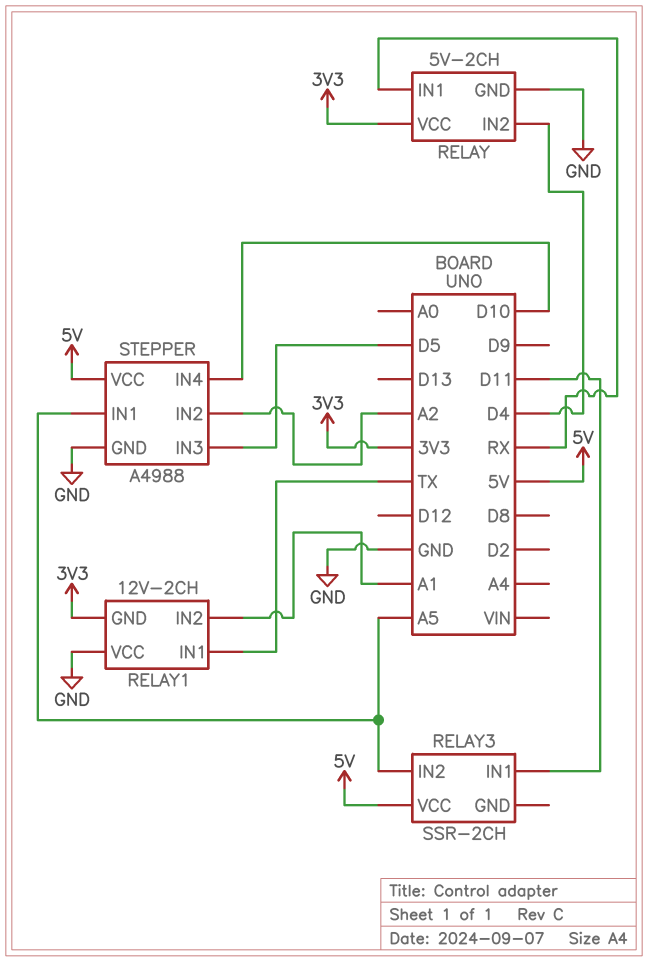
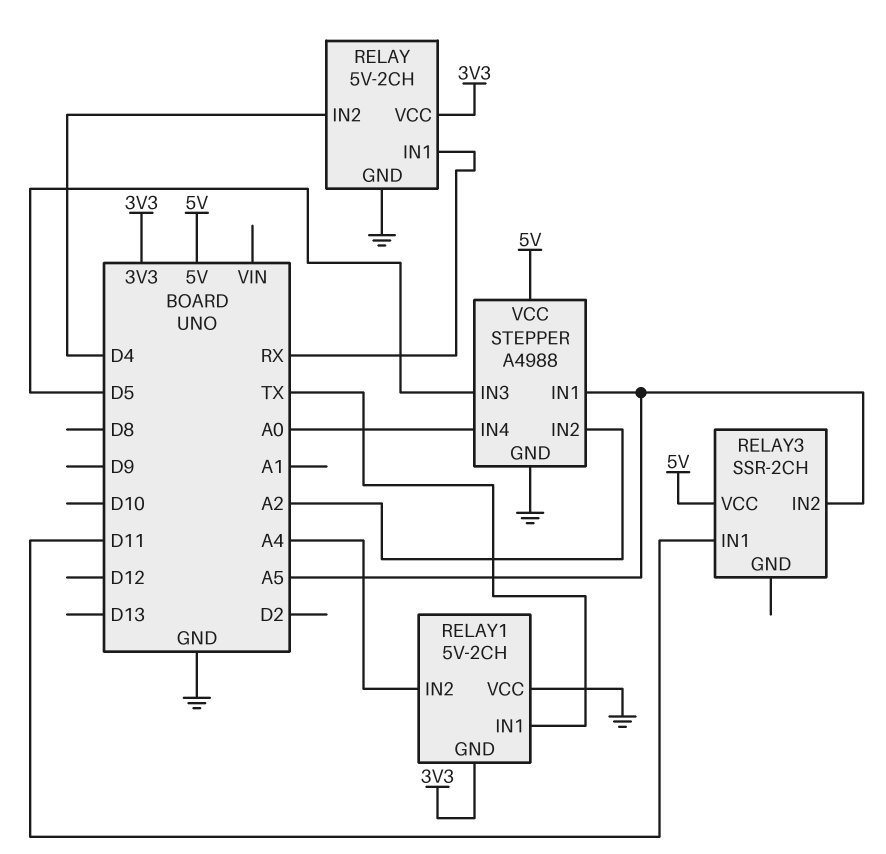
RELAY1: 12V-2CH -> 5V-2CH
RELAY1 pin IN2: A1 -> A4
STEPPER pin IN4: D10 -> A0

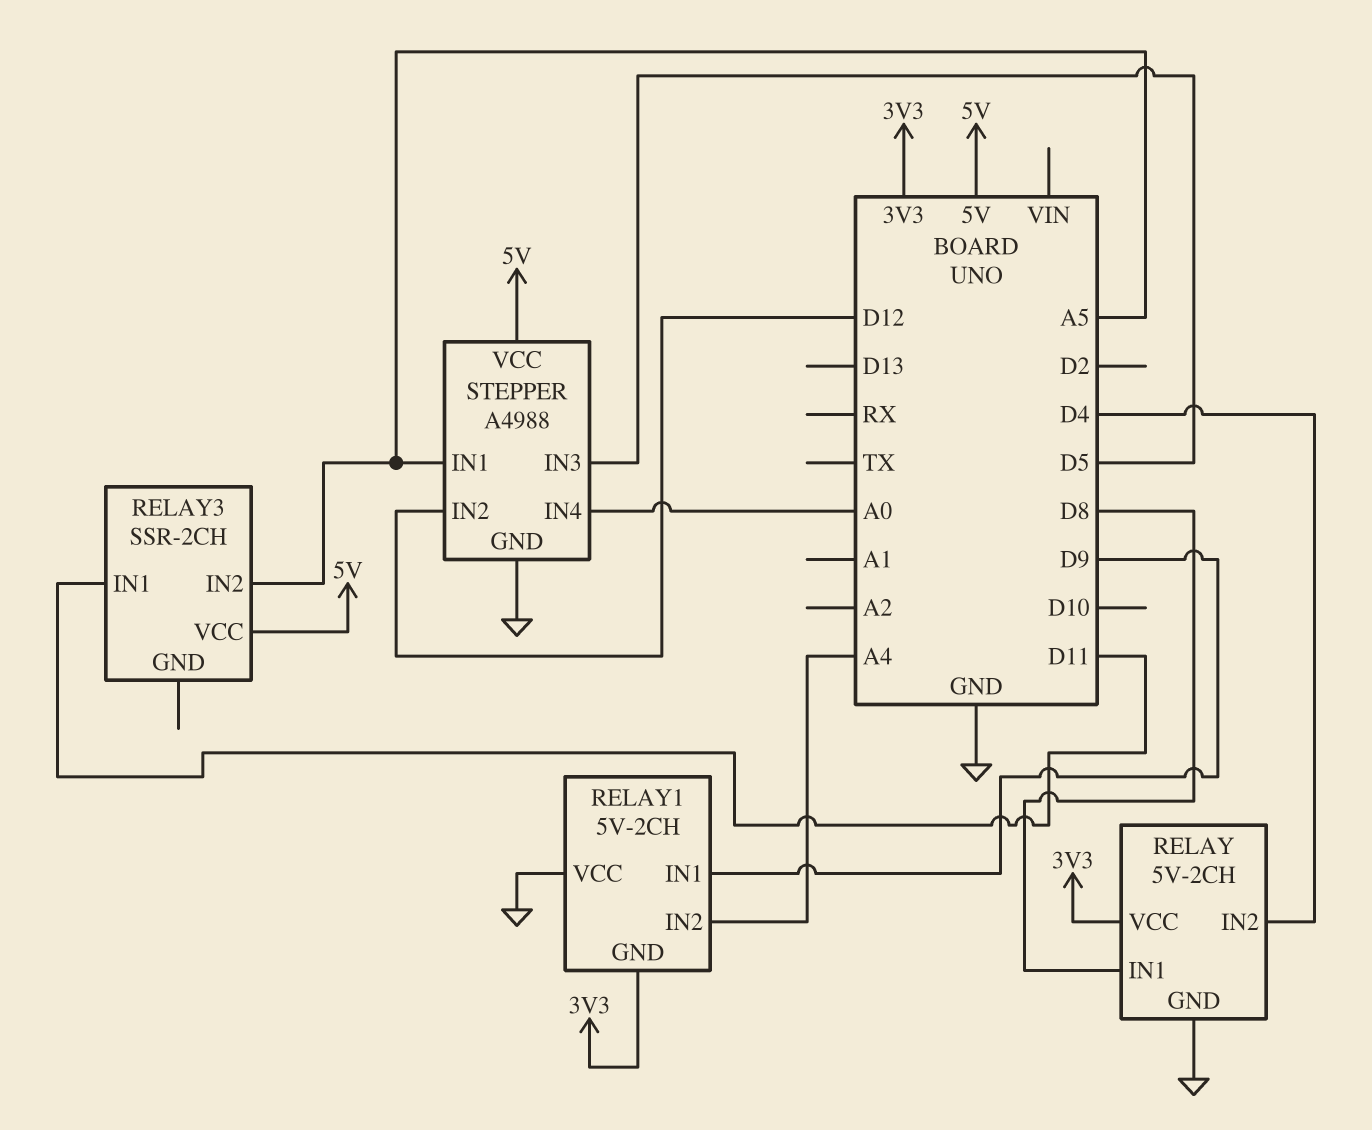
RELAY pin IN1: RX -> D8
RELAY1 pin IN1: TX -> D9
STEPPER pin IN2: A2 -> D12

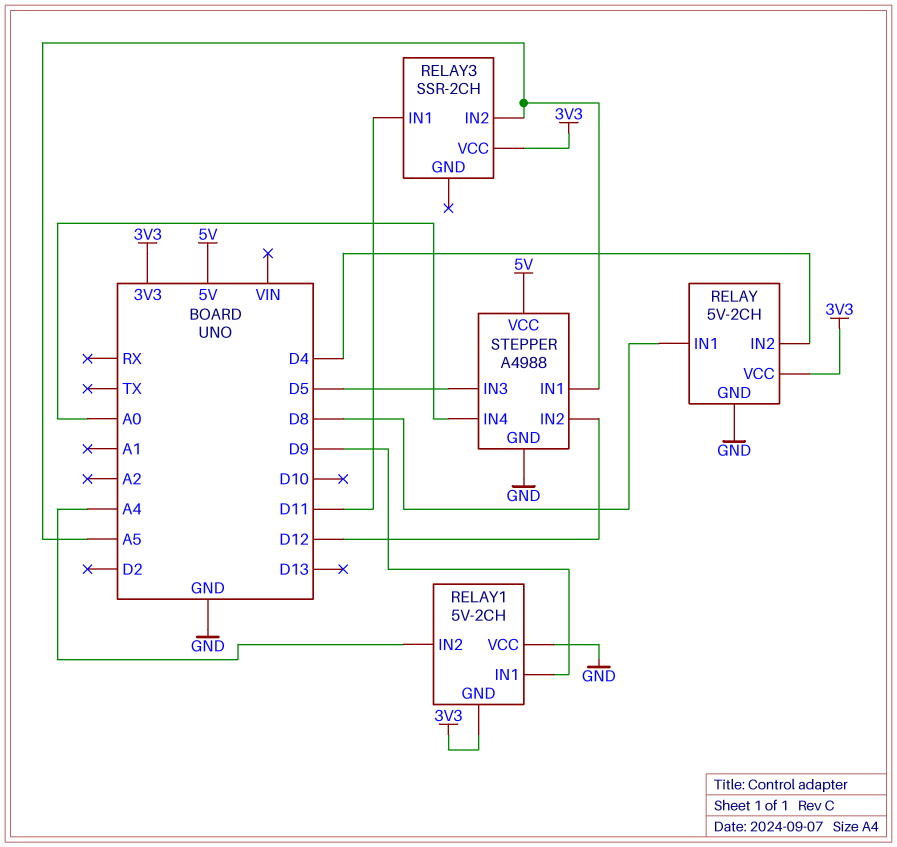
RELAY3 pin VCC: 5V -> 3V3

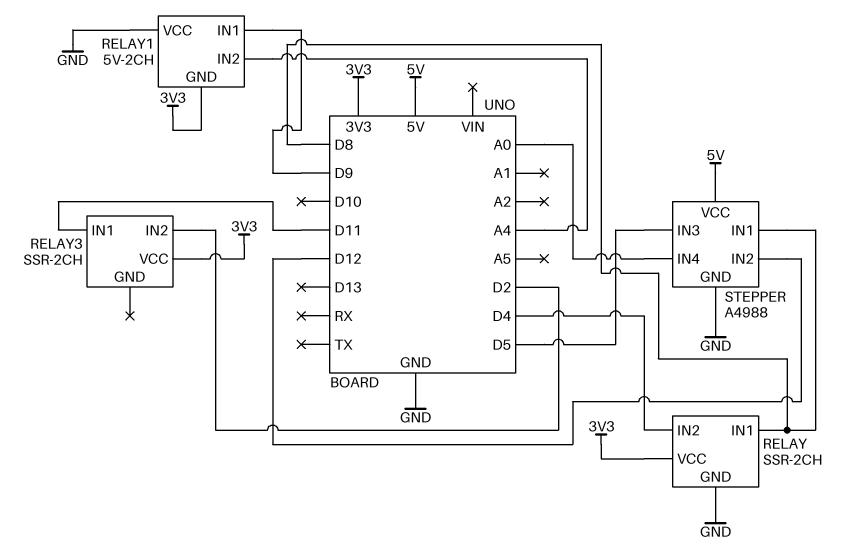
RELAY: 5V-2CH -> SSR-2CH
RELAY3 pin IN2: A5 -> D2
STEPPER pin IN1: A5 -> D8

